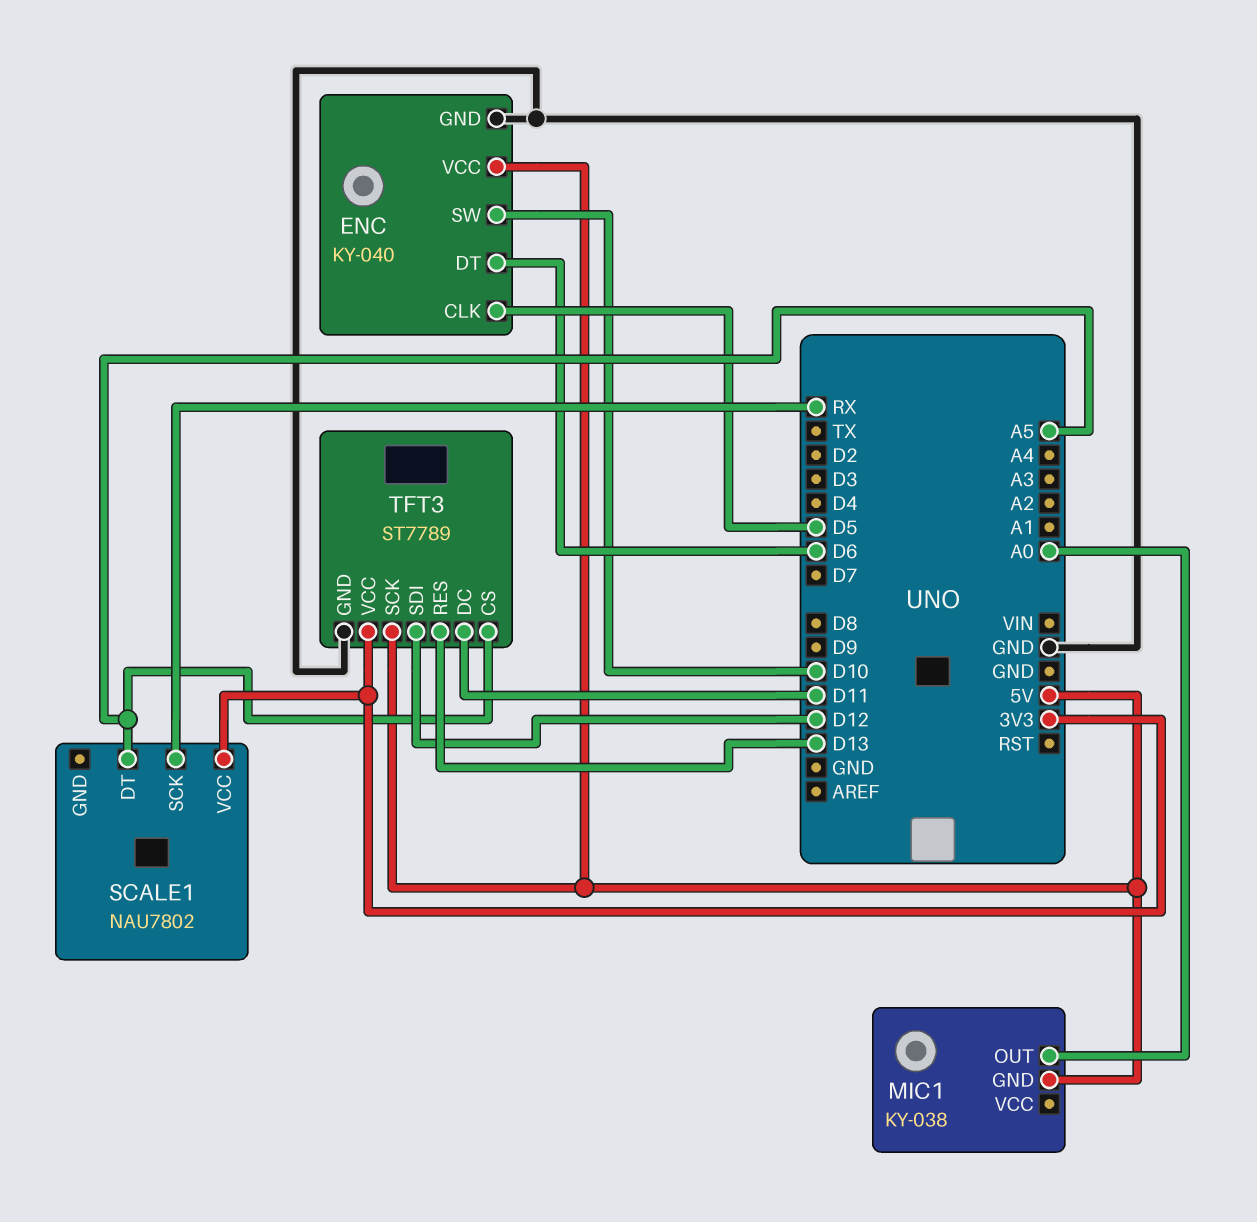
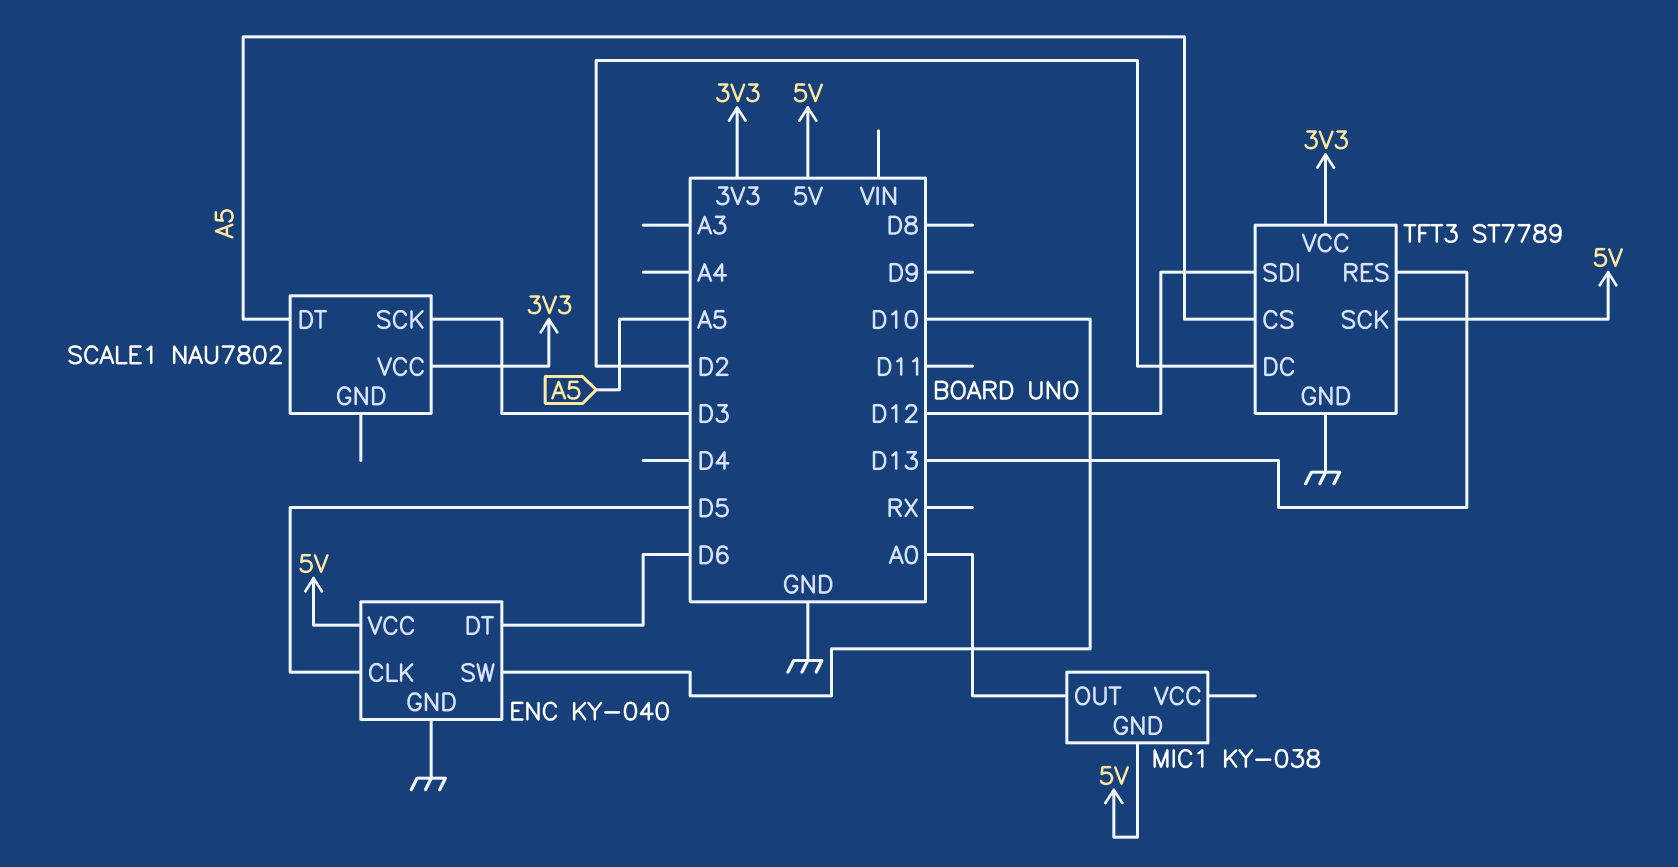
SCALE1 pin SCK: RX -> D3
TFT3 pin DC: D11 -> D2

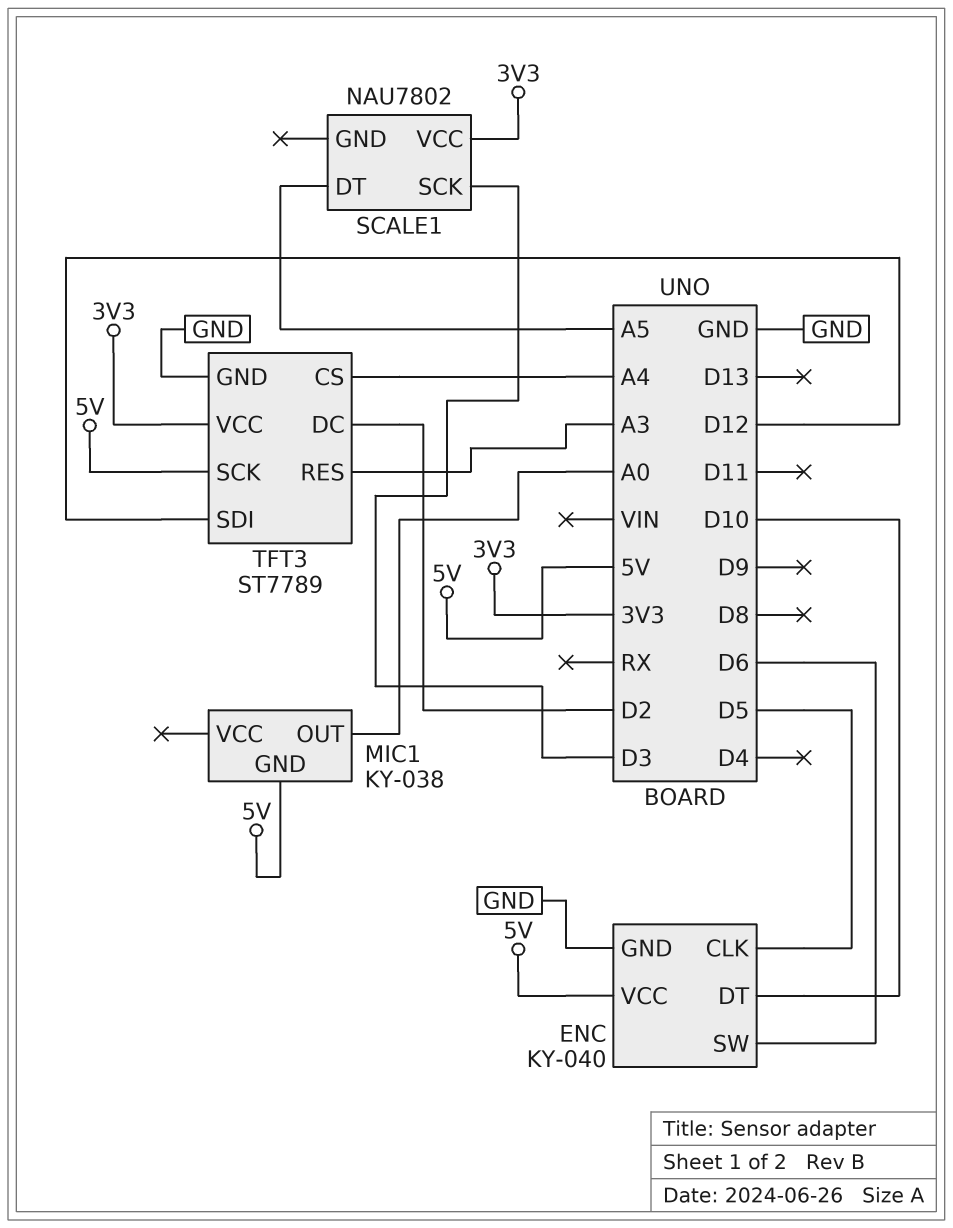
ENC pin DT: D6 -> D10
ENC pin SW: D10 -> D6
TFT3 pin CS: A5 -> A4
TFT3 pin RES: D13 -> A3

